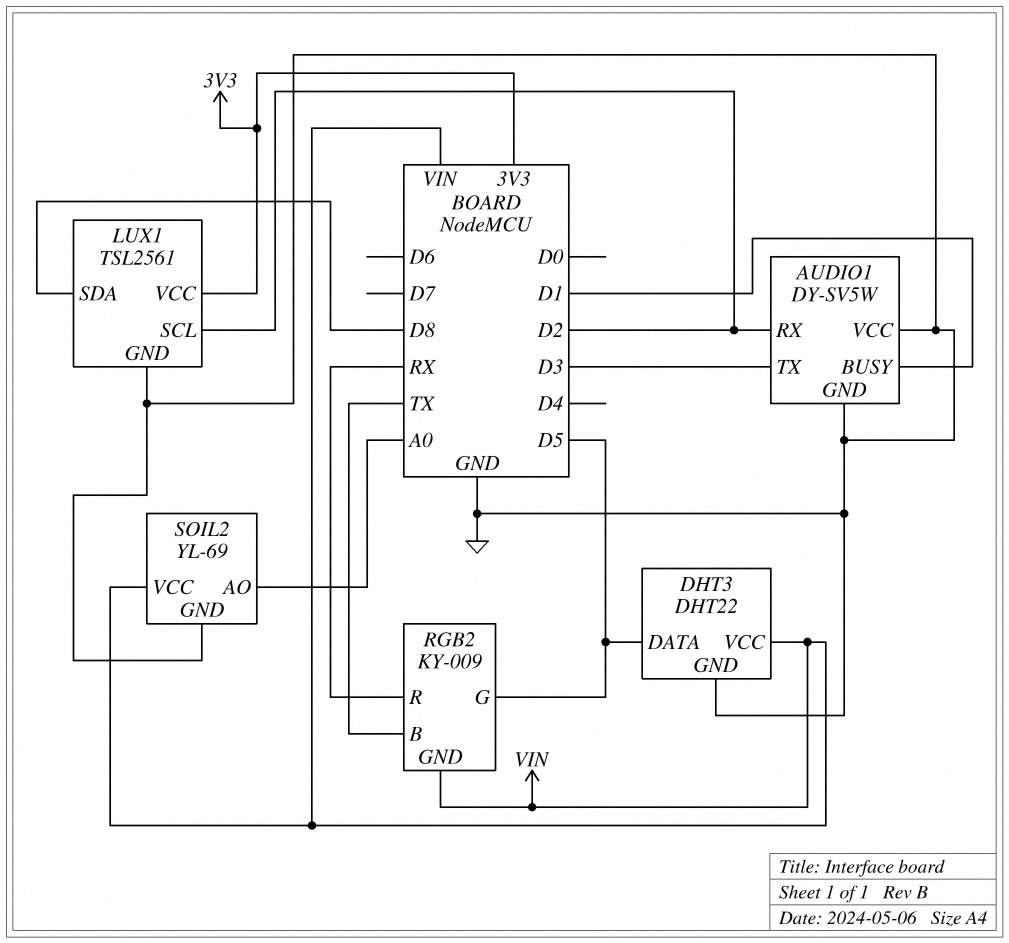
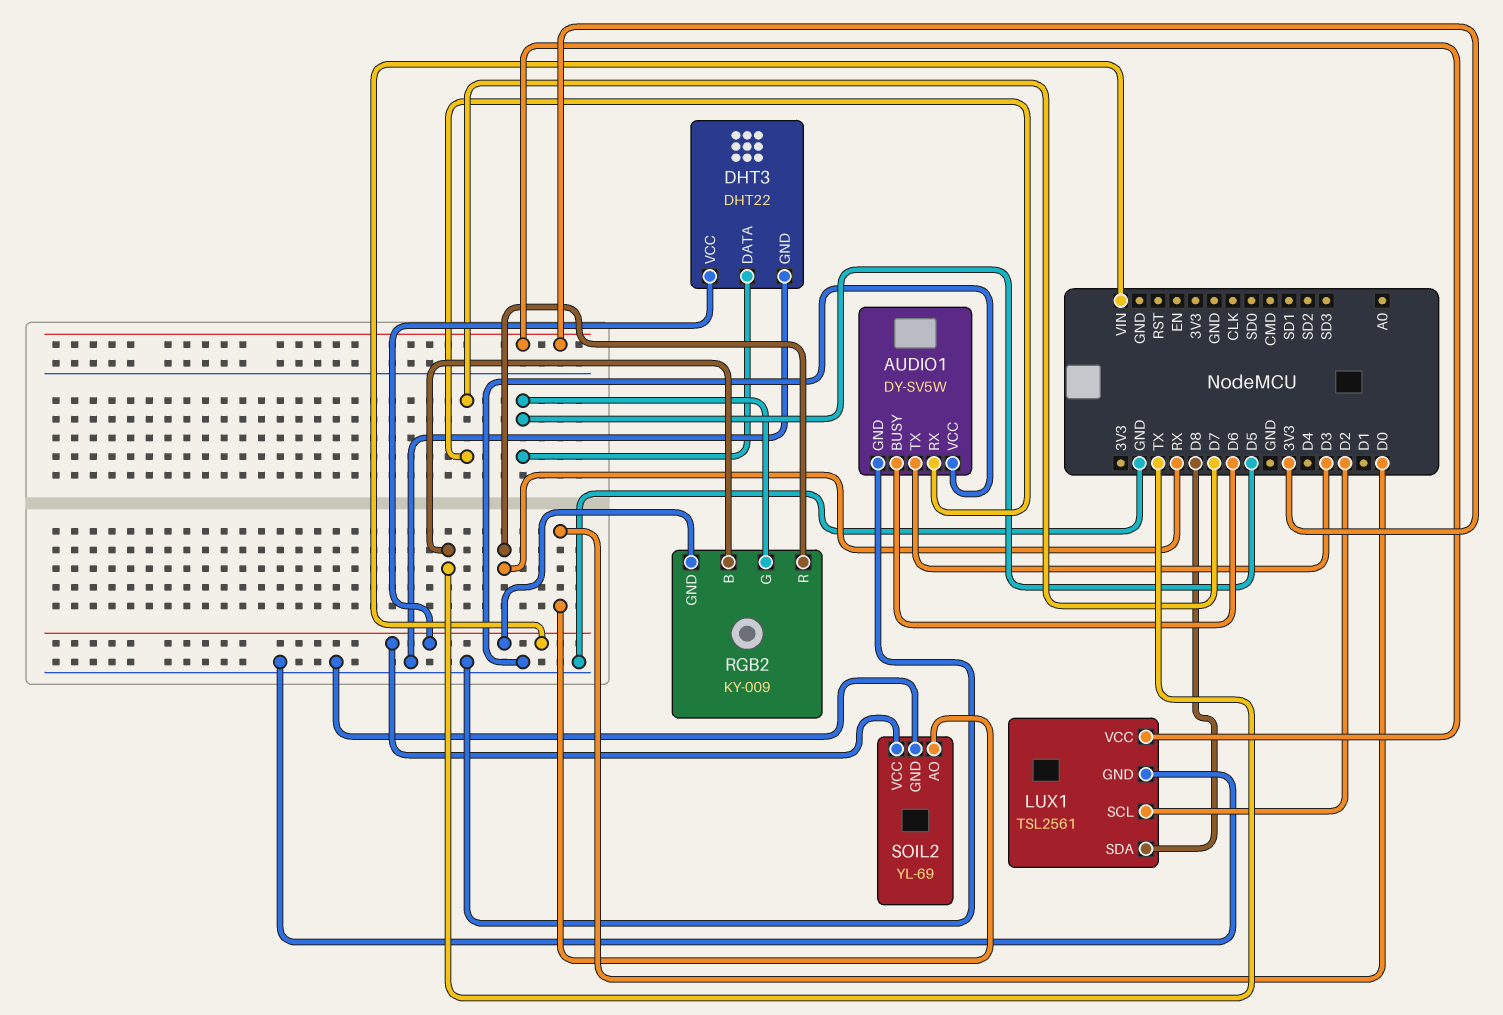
AUDIO1 pin BUSY: D1 -> D6
AUDIO1 pin RX: D2 -> D7
SOIL2 pin AO: A0 -> D0

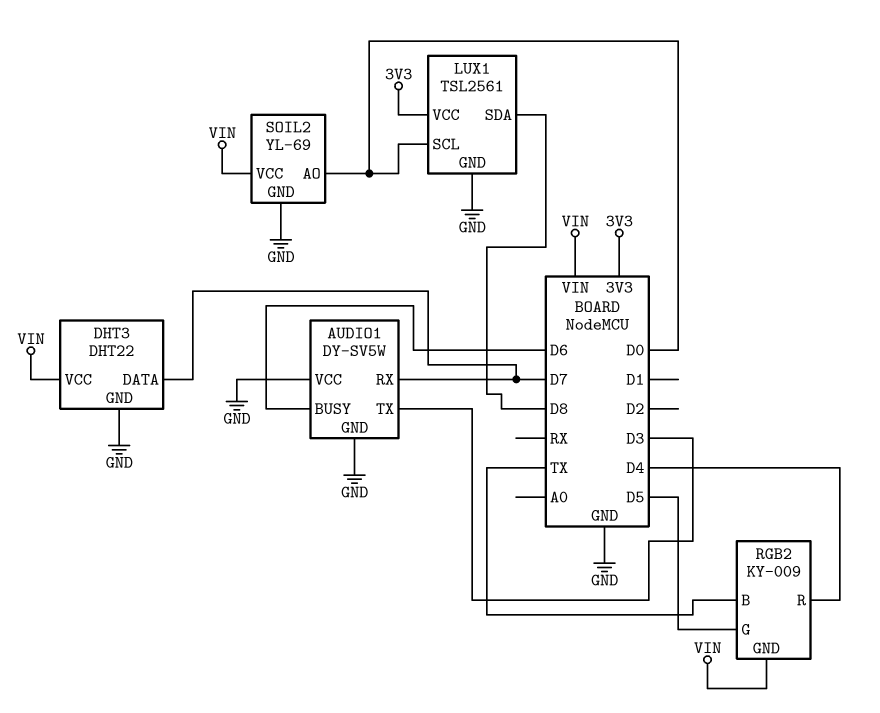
DHT3 pin DATA: D5 -> D7
LUX1 pin SCL: D2 -> D0
RGB2 pin R: RX -> D4

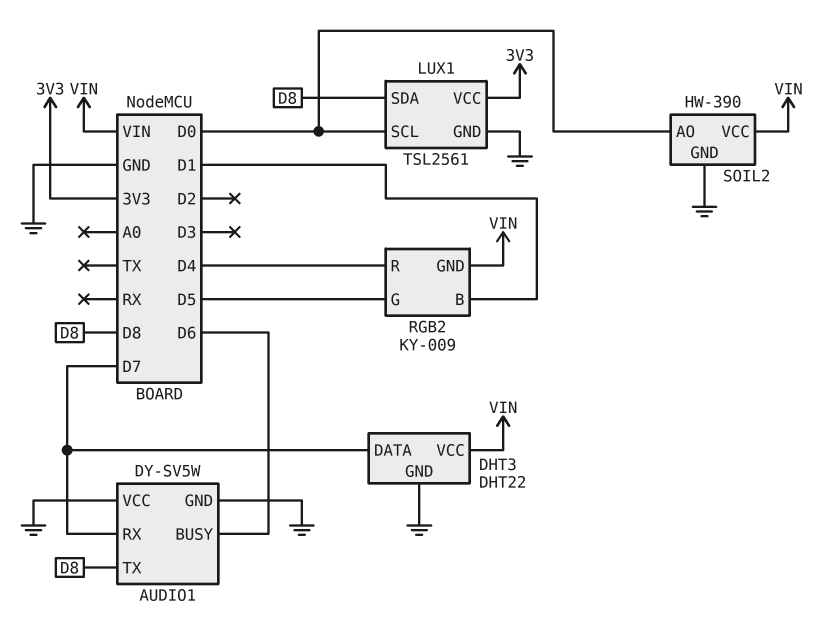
AUDIO1 pin TX: D3 -> D8
RGB2 pin B: TX -> D1
SOIL2: YL-69 -> HW-390

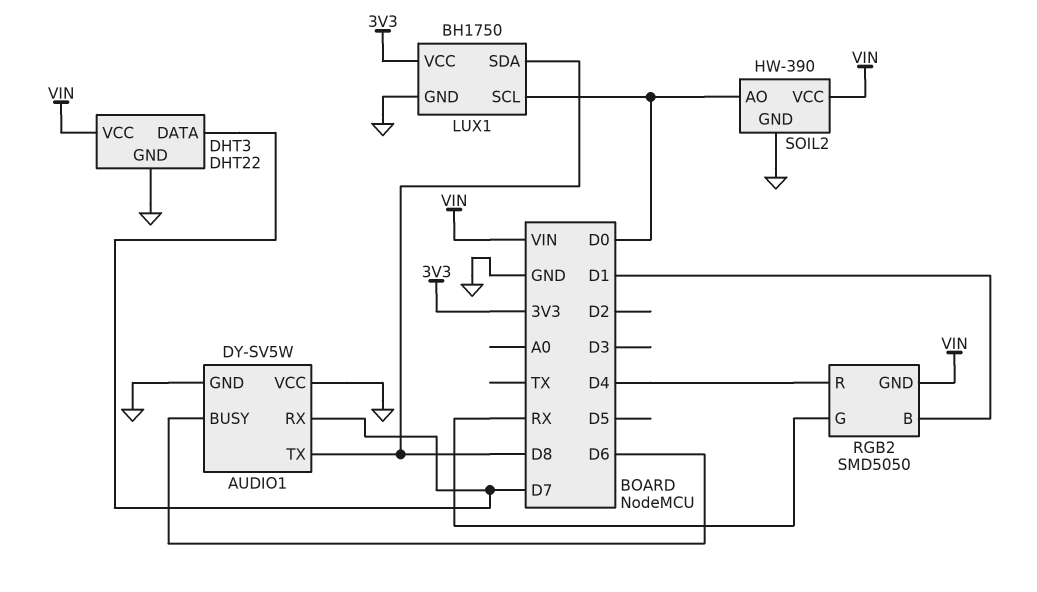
LUX1: TSL2561 -> BH1750
RGB2: KY-009 -> SMD5050
RGB2 pin G: D5 -> RX

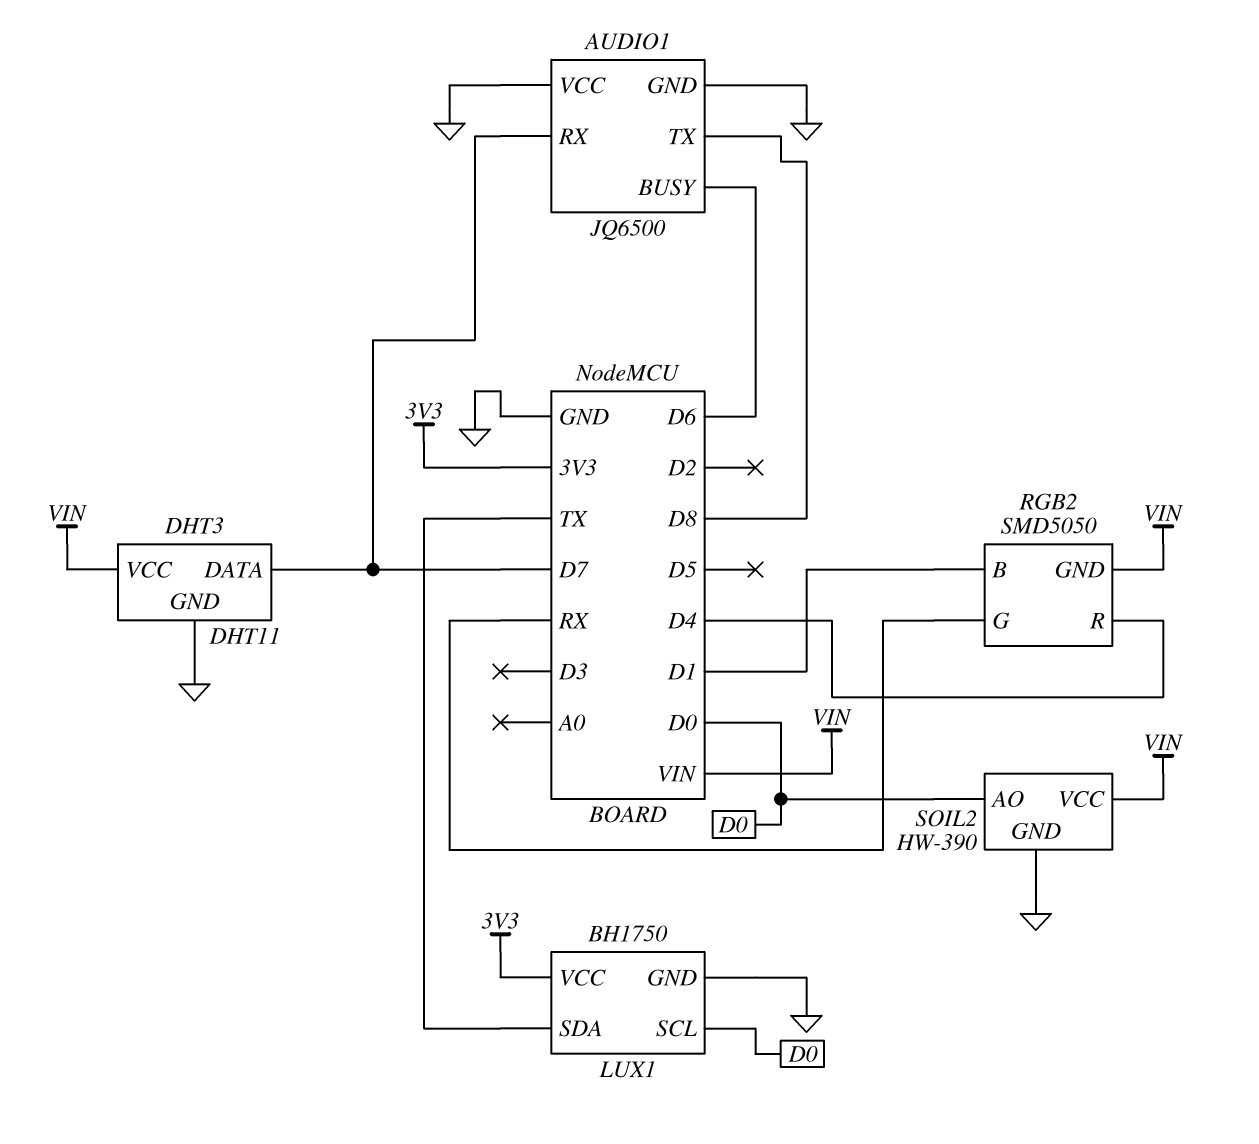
AUDIO1: DY-SV5W -> JQ6500
DHT3: DHT22 -> DHT11
LUX1 pin SDA: D8 -> TX

